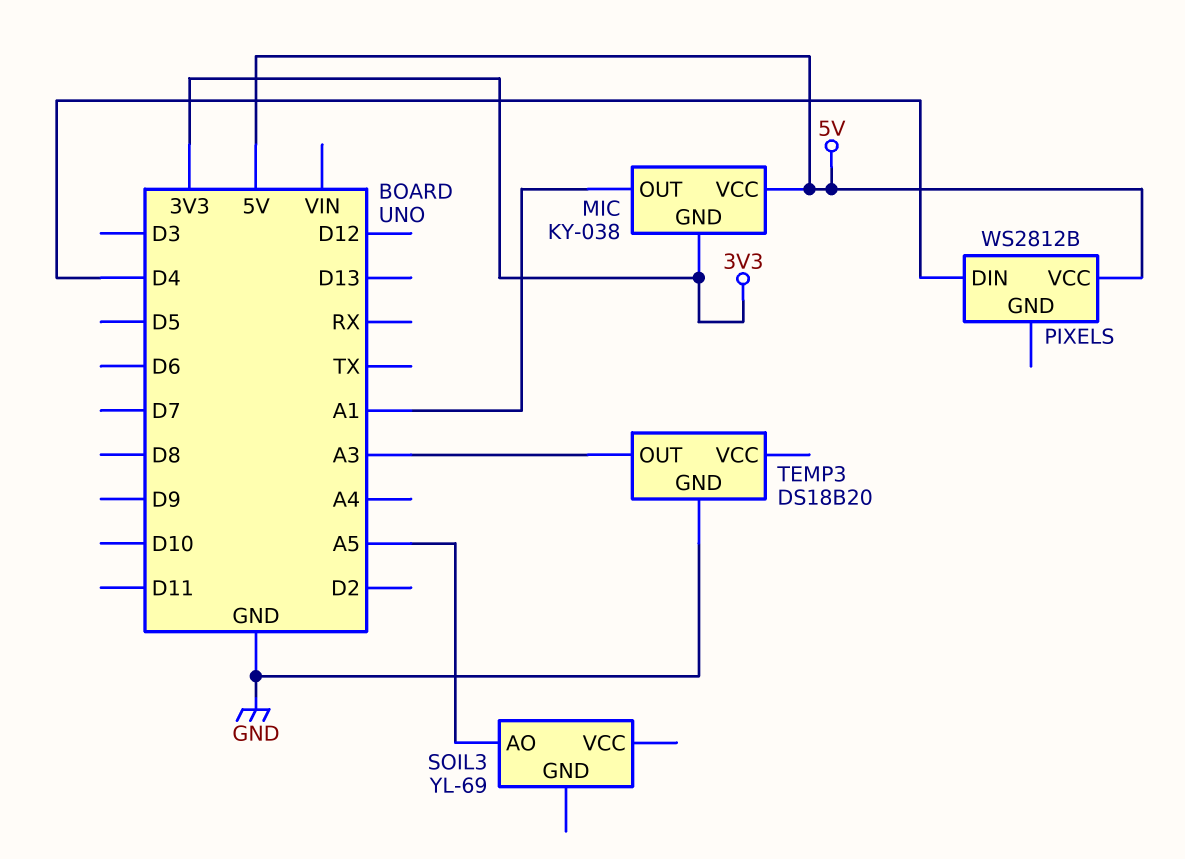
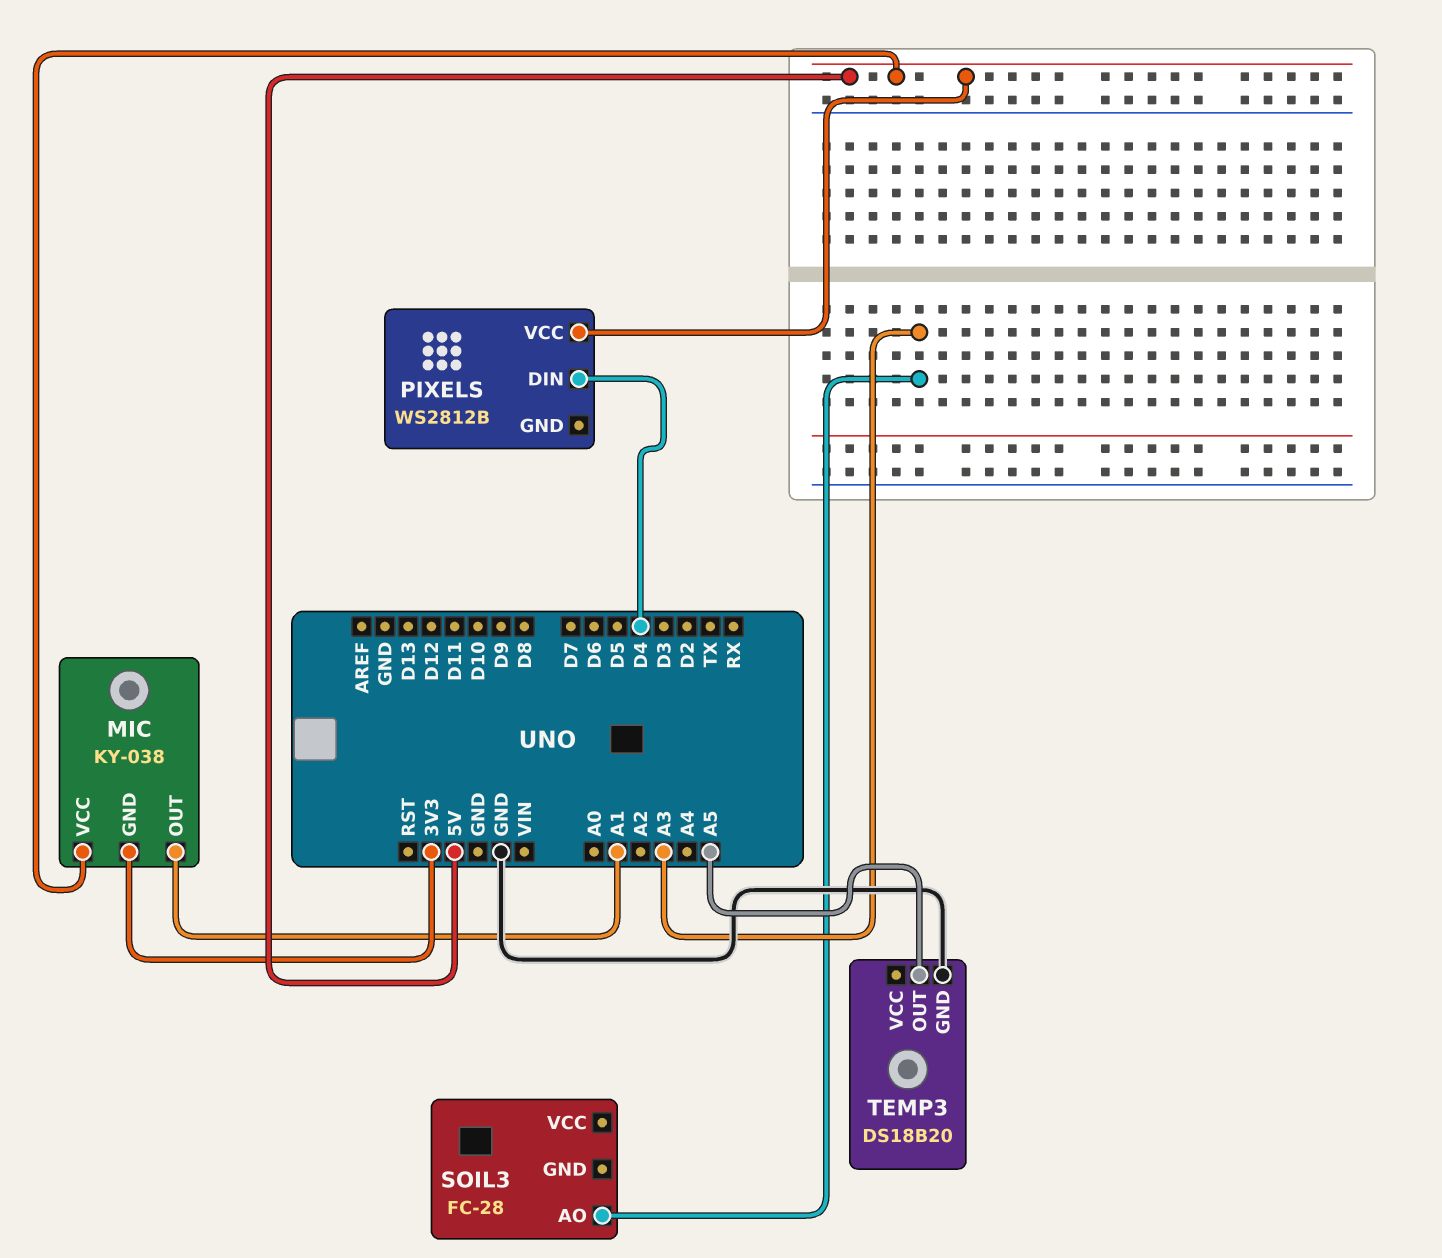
SOIL3: YL-69 -> FC-28
SOIL3 pin AO: A5 -> A3
TEMP3 pin OUT: A3 -> A5

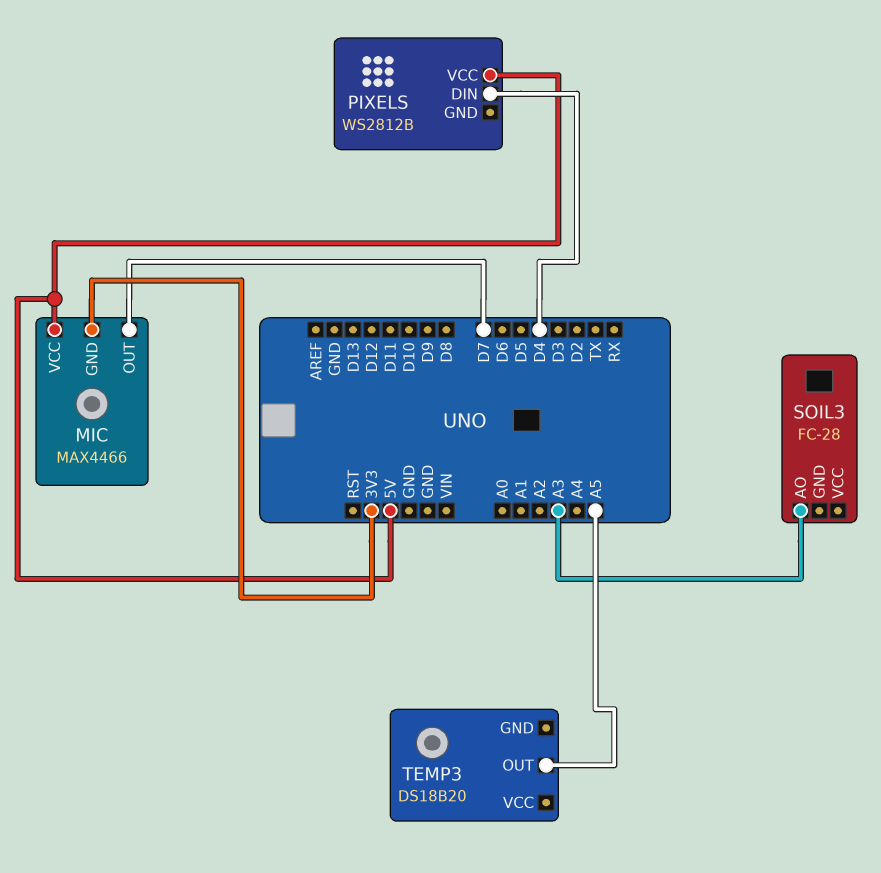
MIC: KY-038 -> MAX4466
MIC pin OUT: A1 -> D7
TEMP3 pin GND: GND -> none

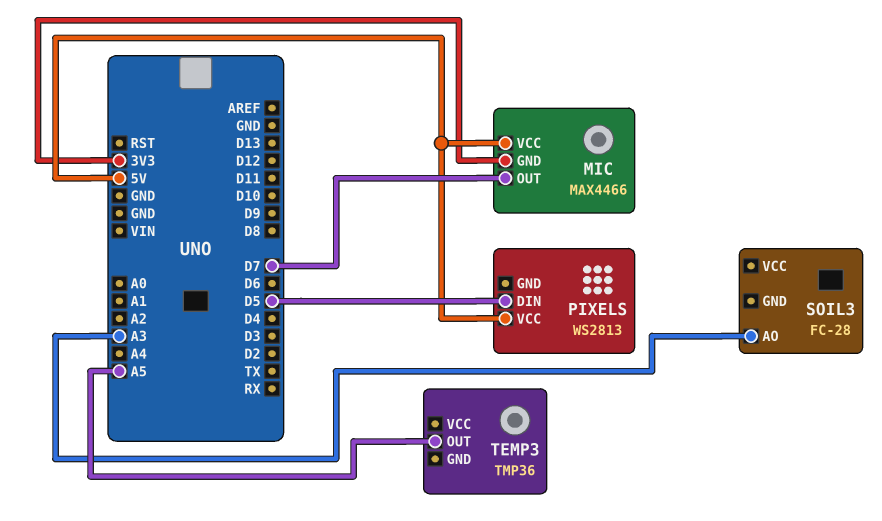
PIXELS: WS2812B -> WS2813
PIXELS pin DIN: D4 -> D5
TEMP3: DS18B20 -> TMP36

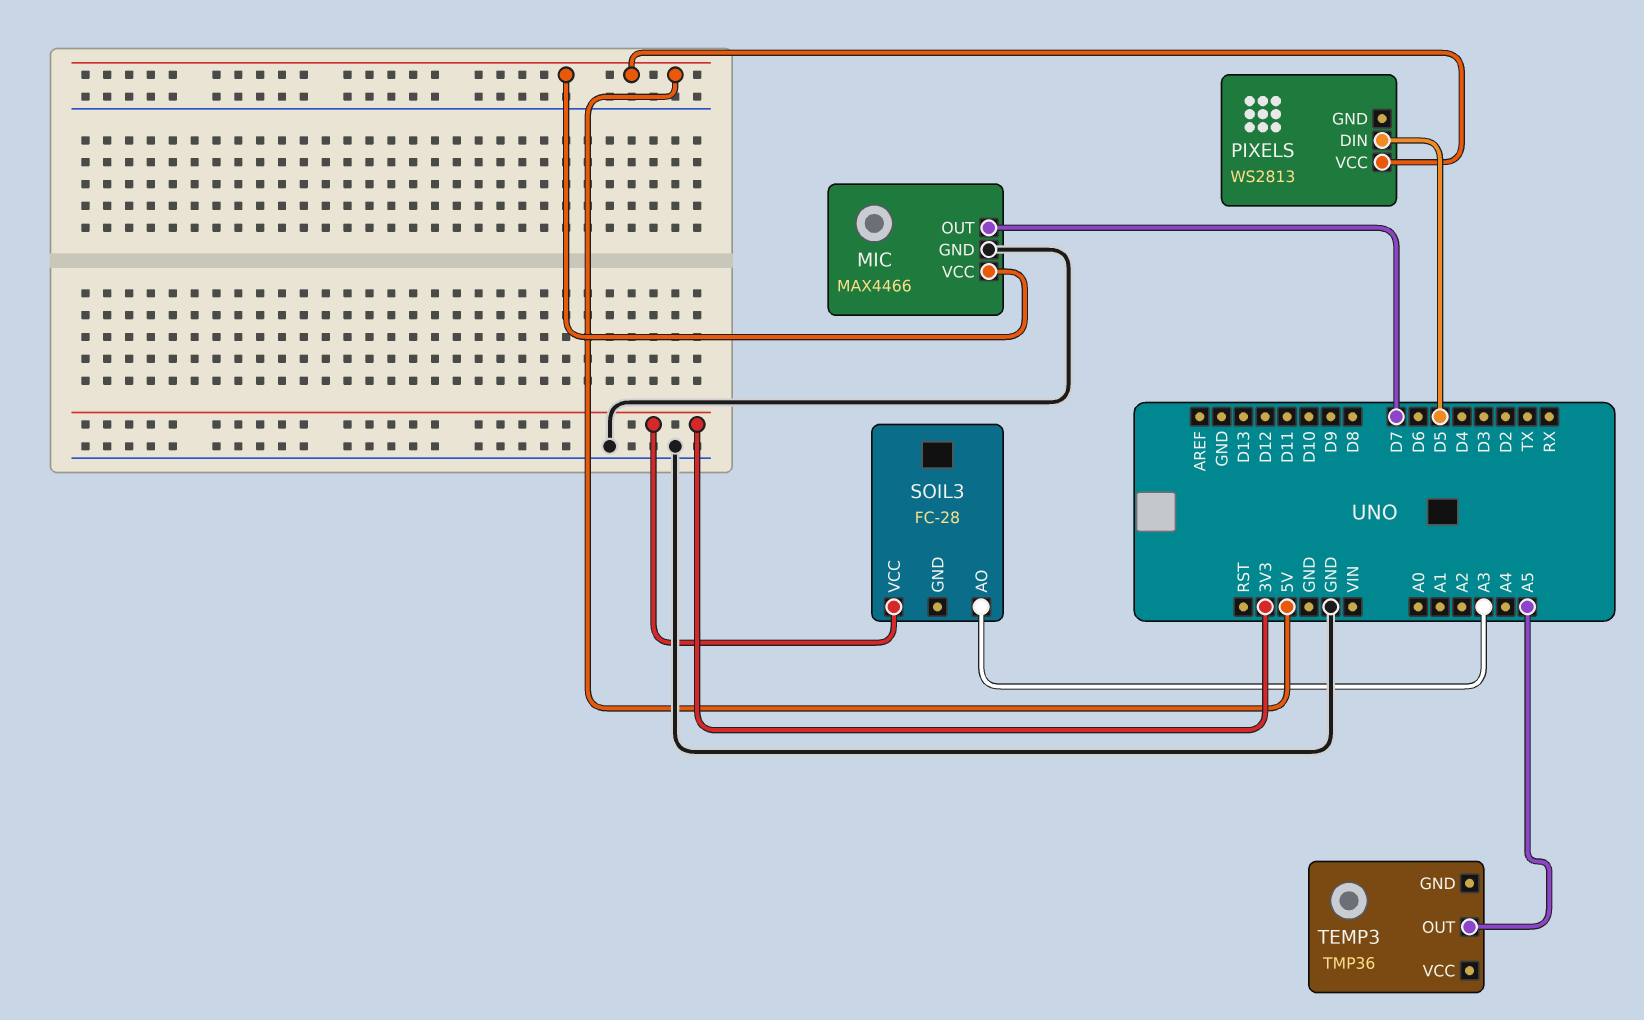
MIC pin GND: 3V3 -> GND
SOIL3 pin VCC: none -> 3V3

